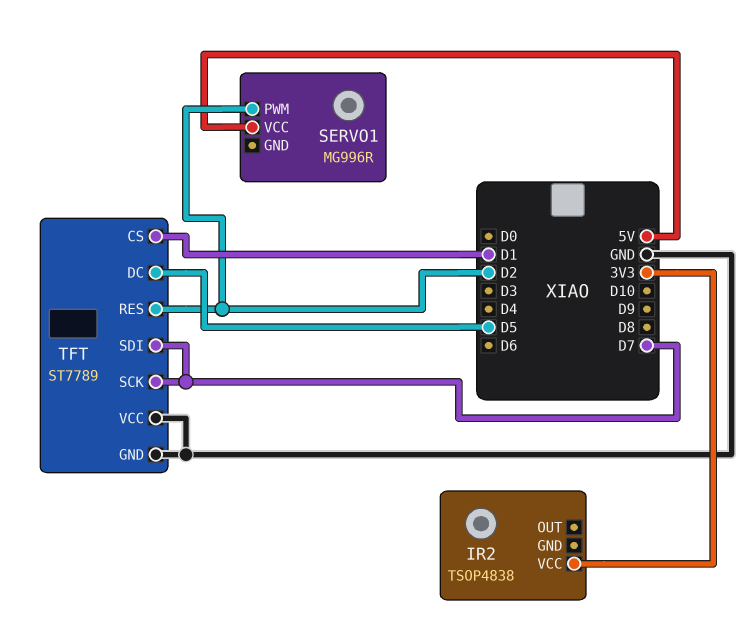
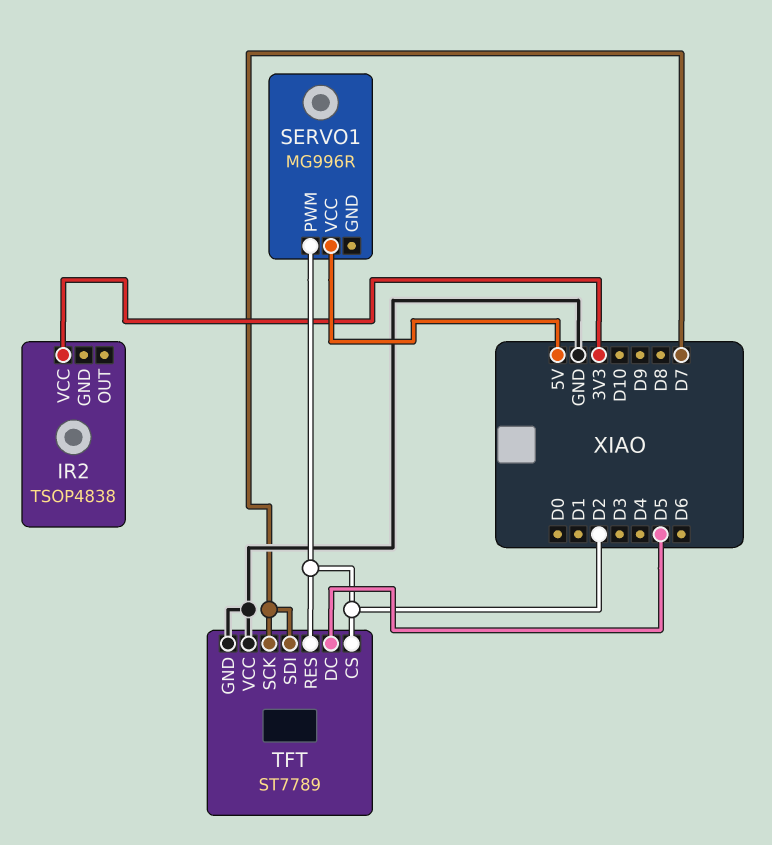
TFT pin CS: D1 -> D2

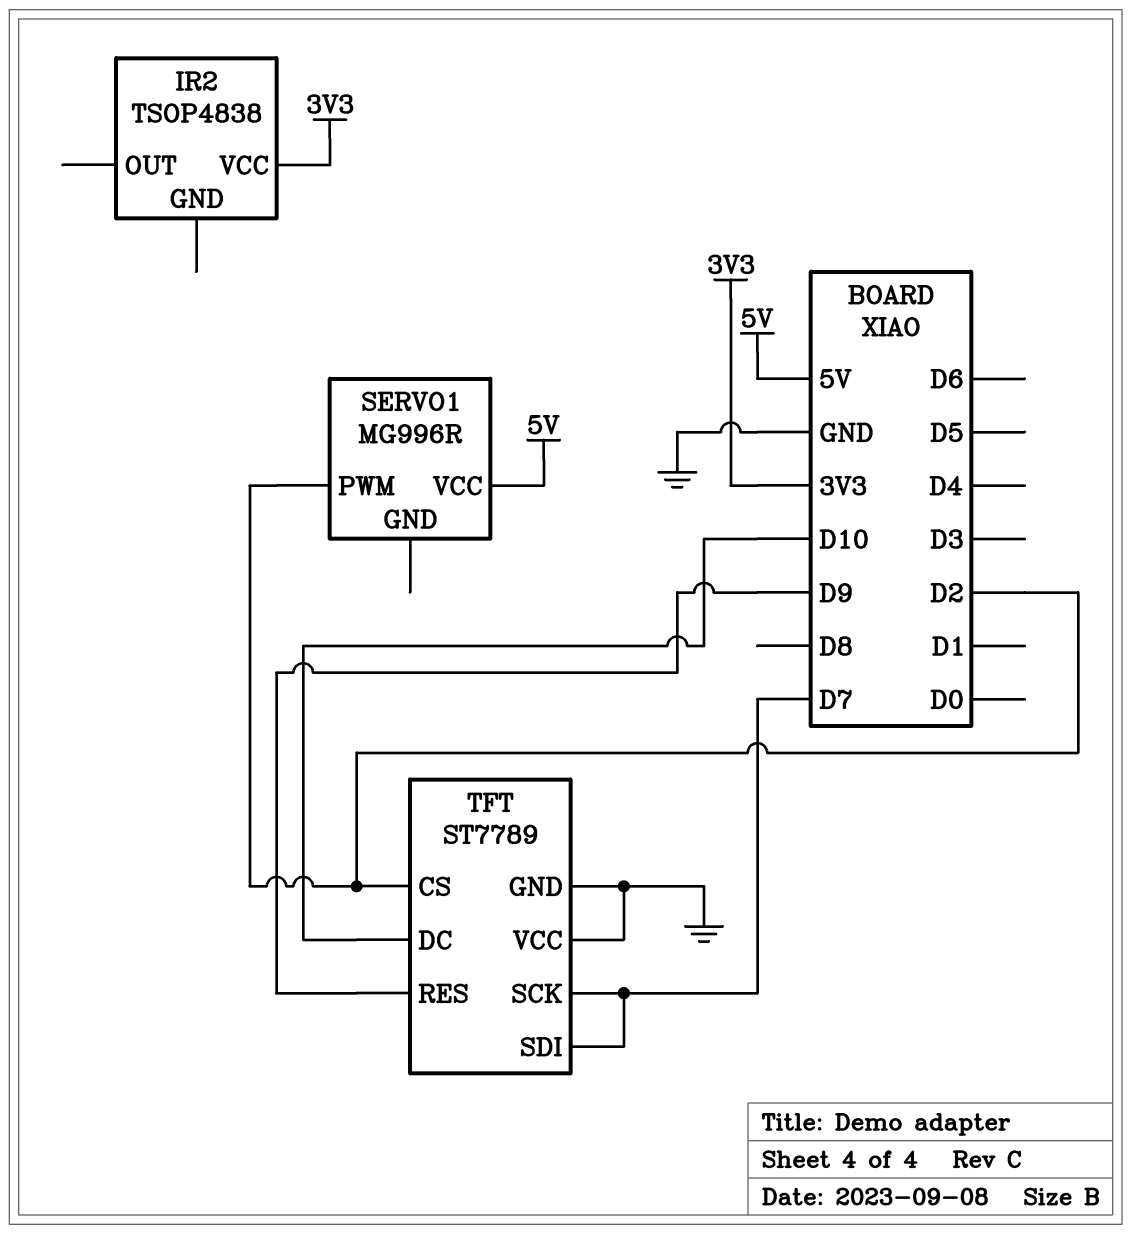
TFT pin DC: D5 -> D10
TFT pin RES: D2 -> D9

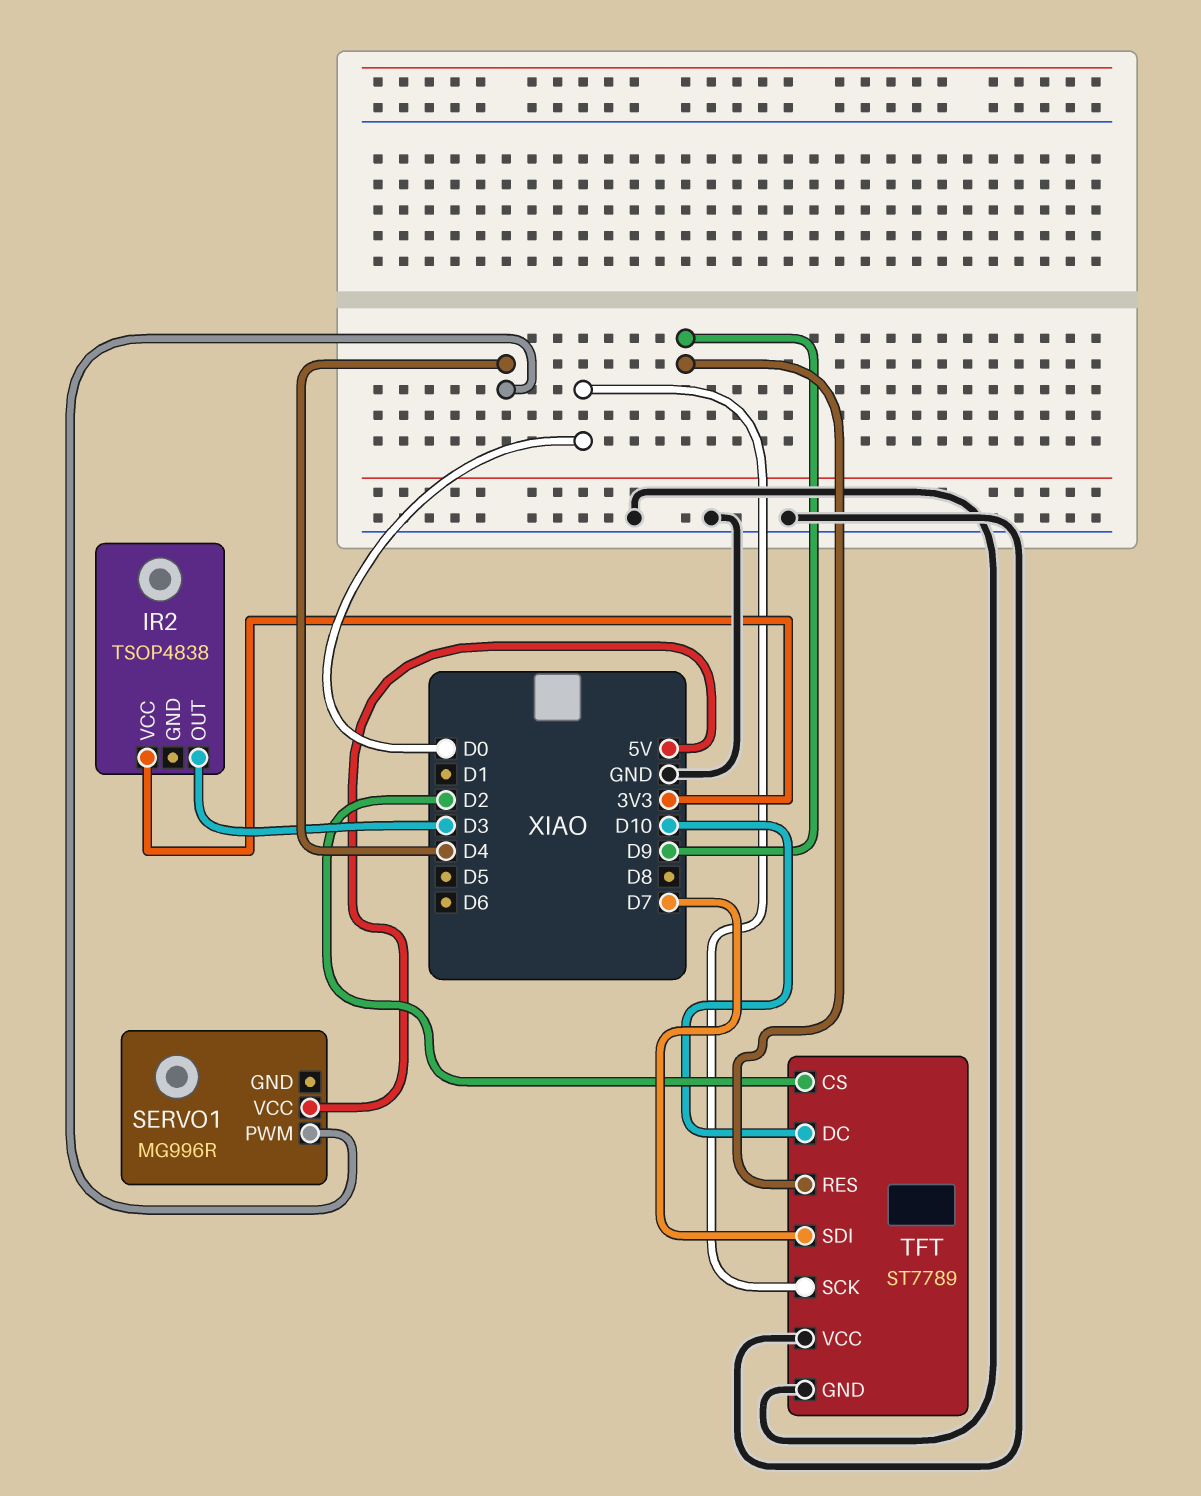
IR2 pin OUT: none -> D3
SERVO1 pin PWM: D2 -> D4
TFT pin SCK: D7 -> D0

